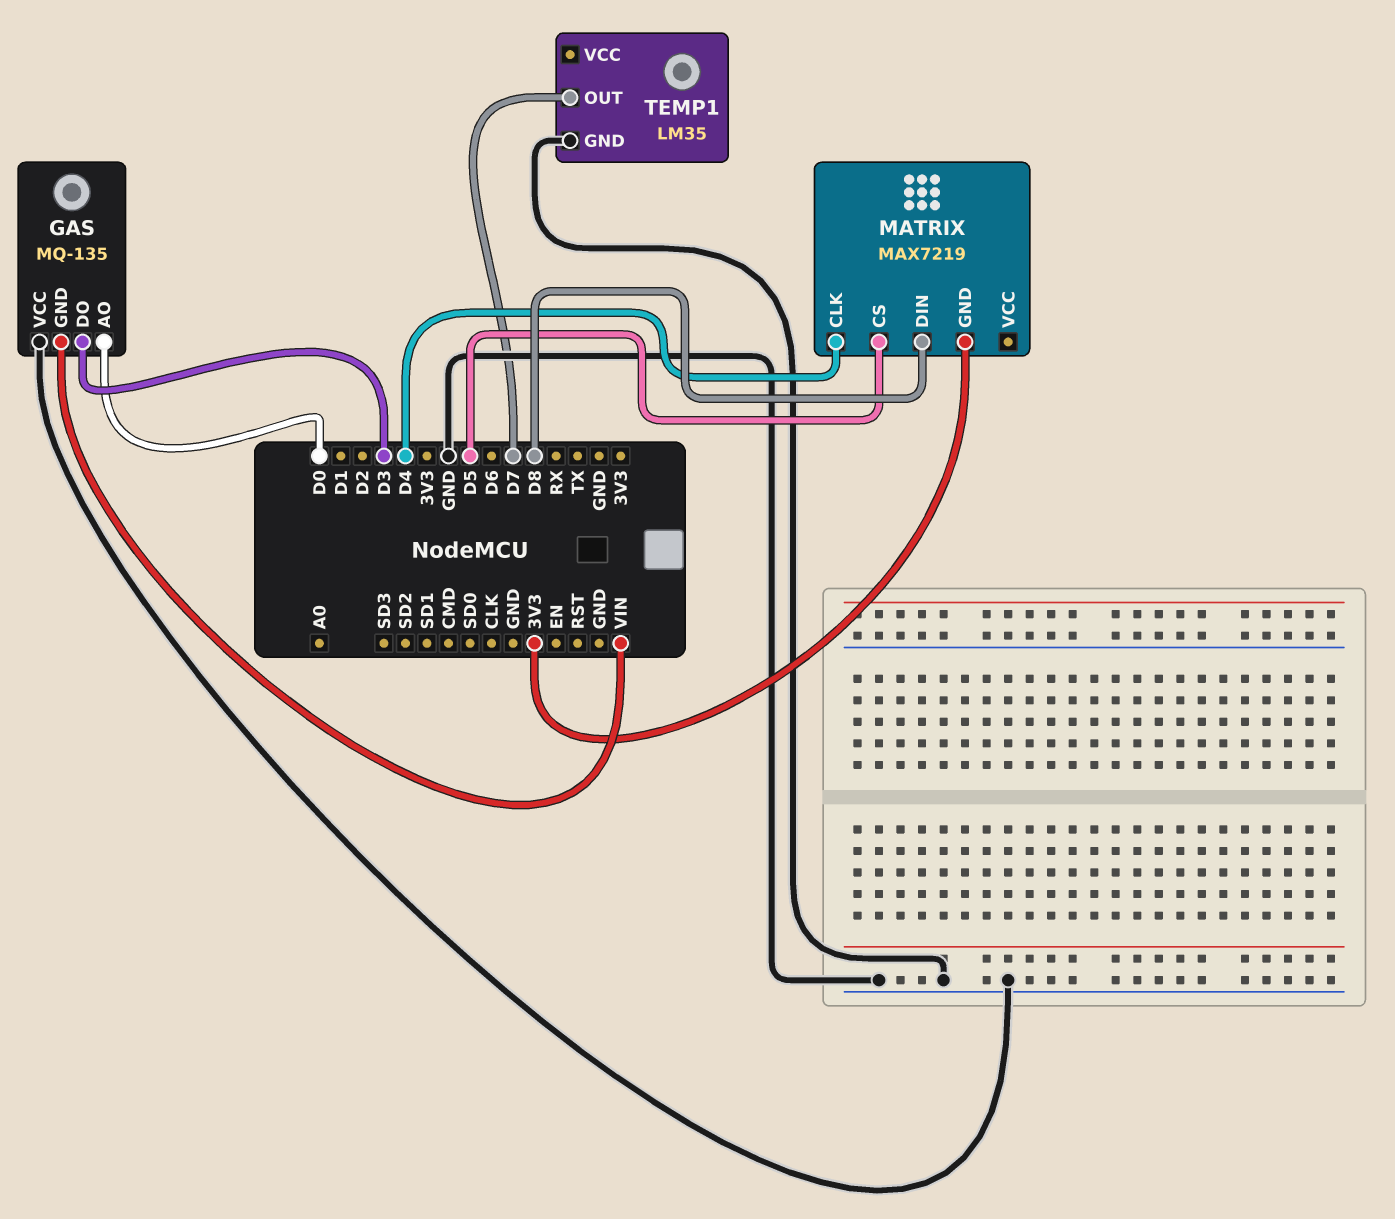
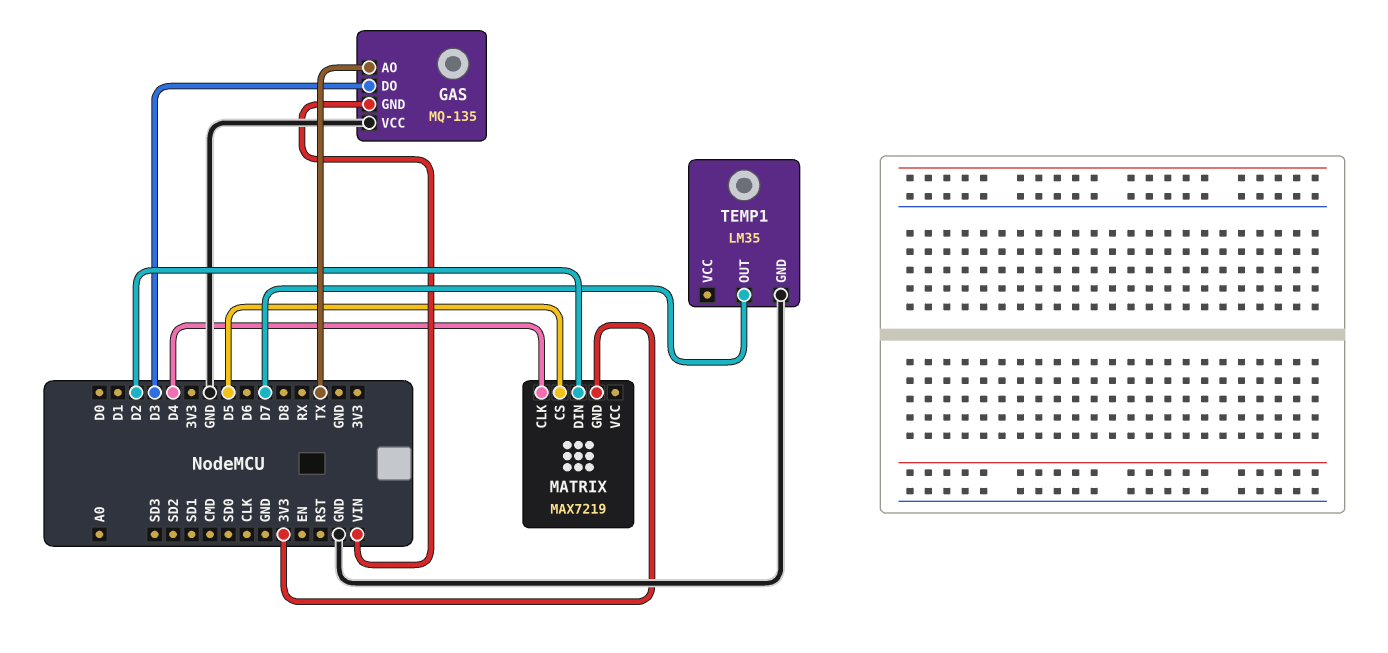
GAS pin AO: D0 -> TX
MATRIX pin DIN: D8 -> D2

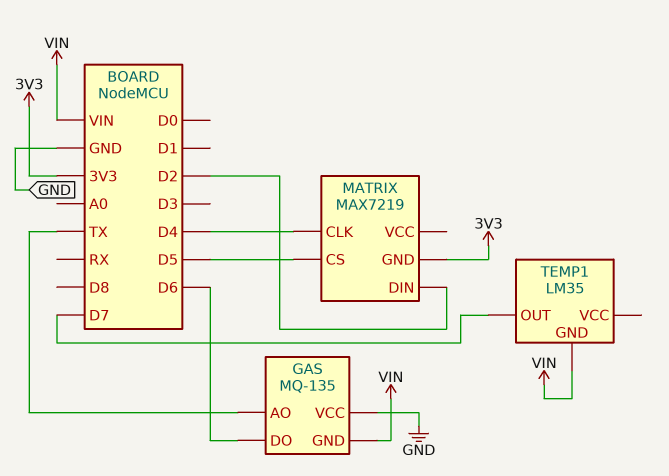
GAS pin DO: D3 -> D6
TEMP1 pin GND: GND -> VIN

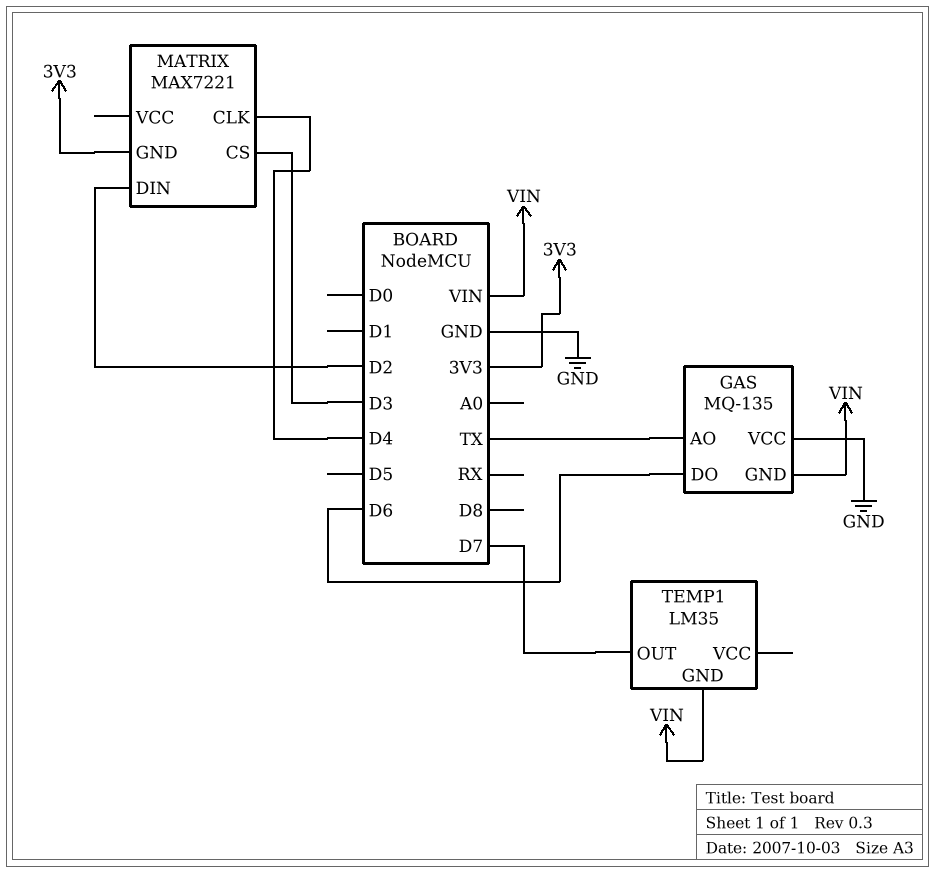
MATRIX: MAX7219 -> MAX7221
MATRIX pin CS: D5 -> D3

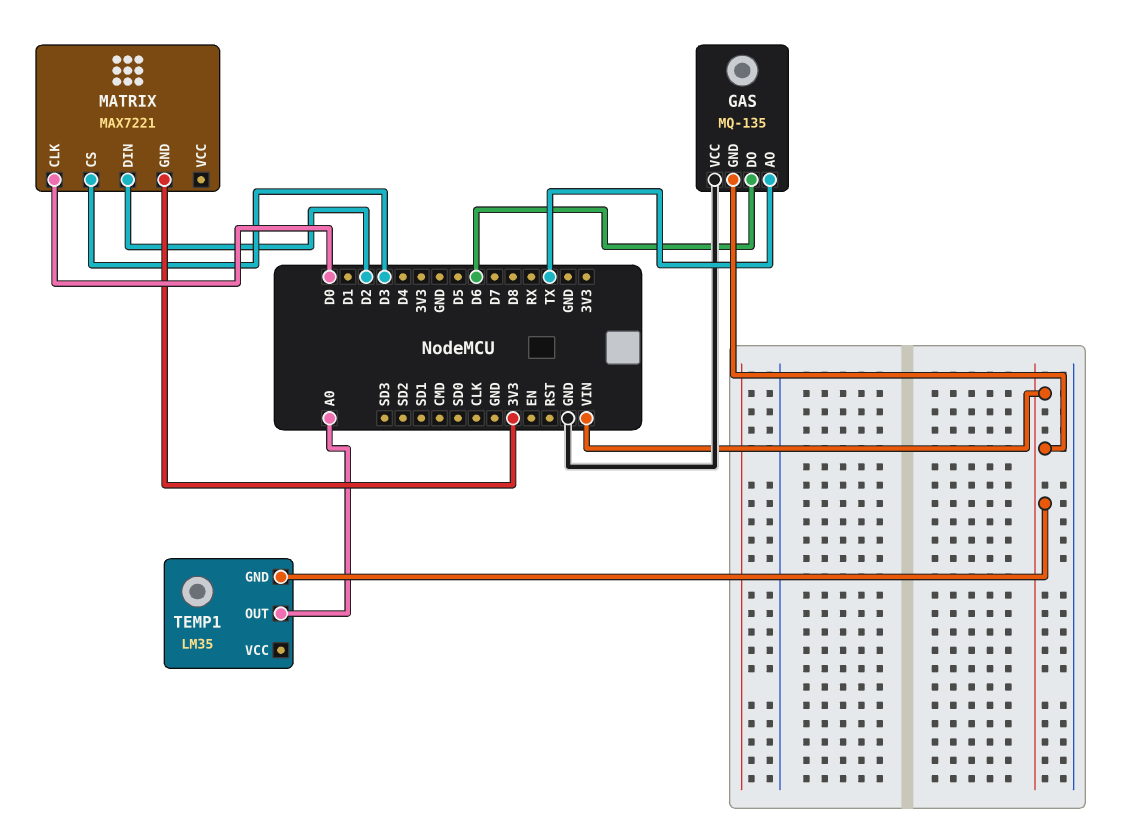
MATRIX pin CLK: D4 -> D0
TEMP1 pin OUT: D7 -> A0

